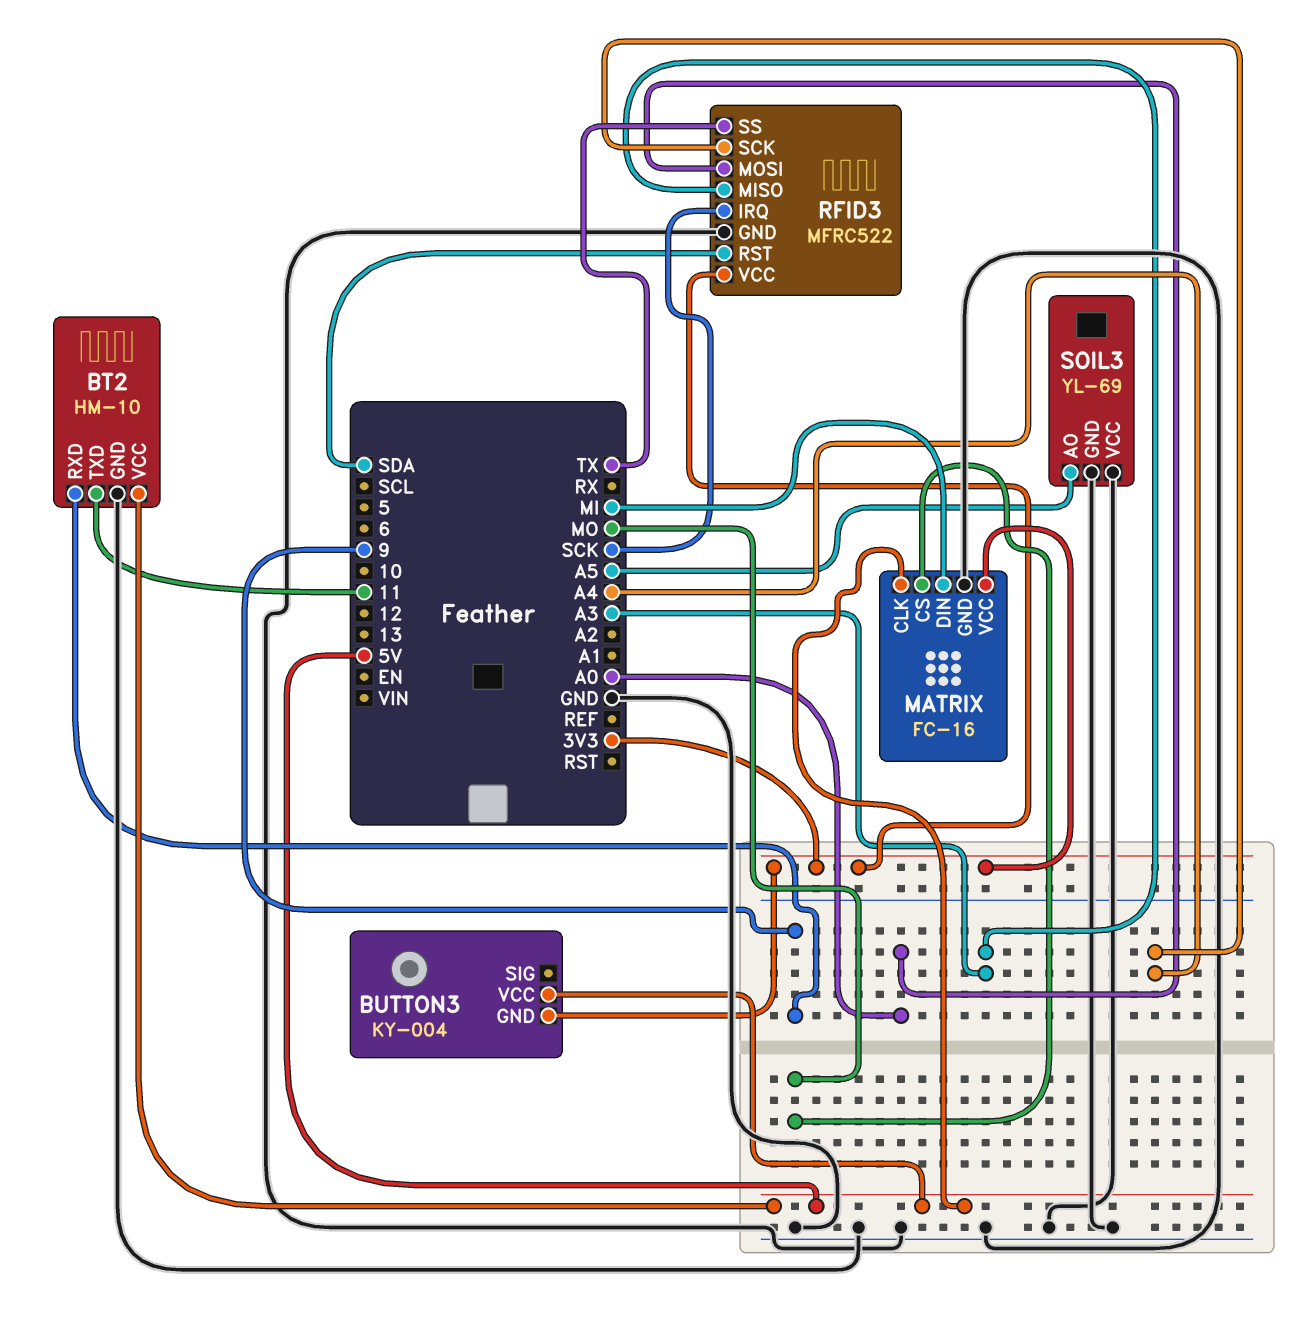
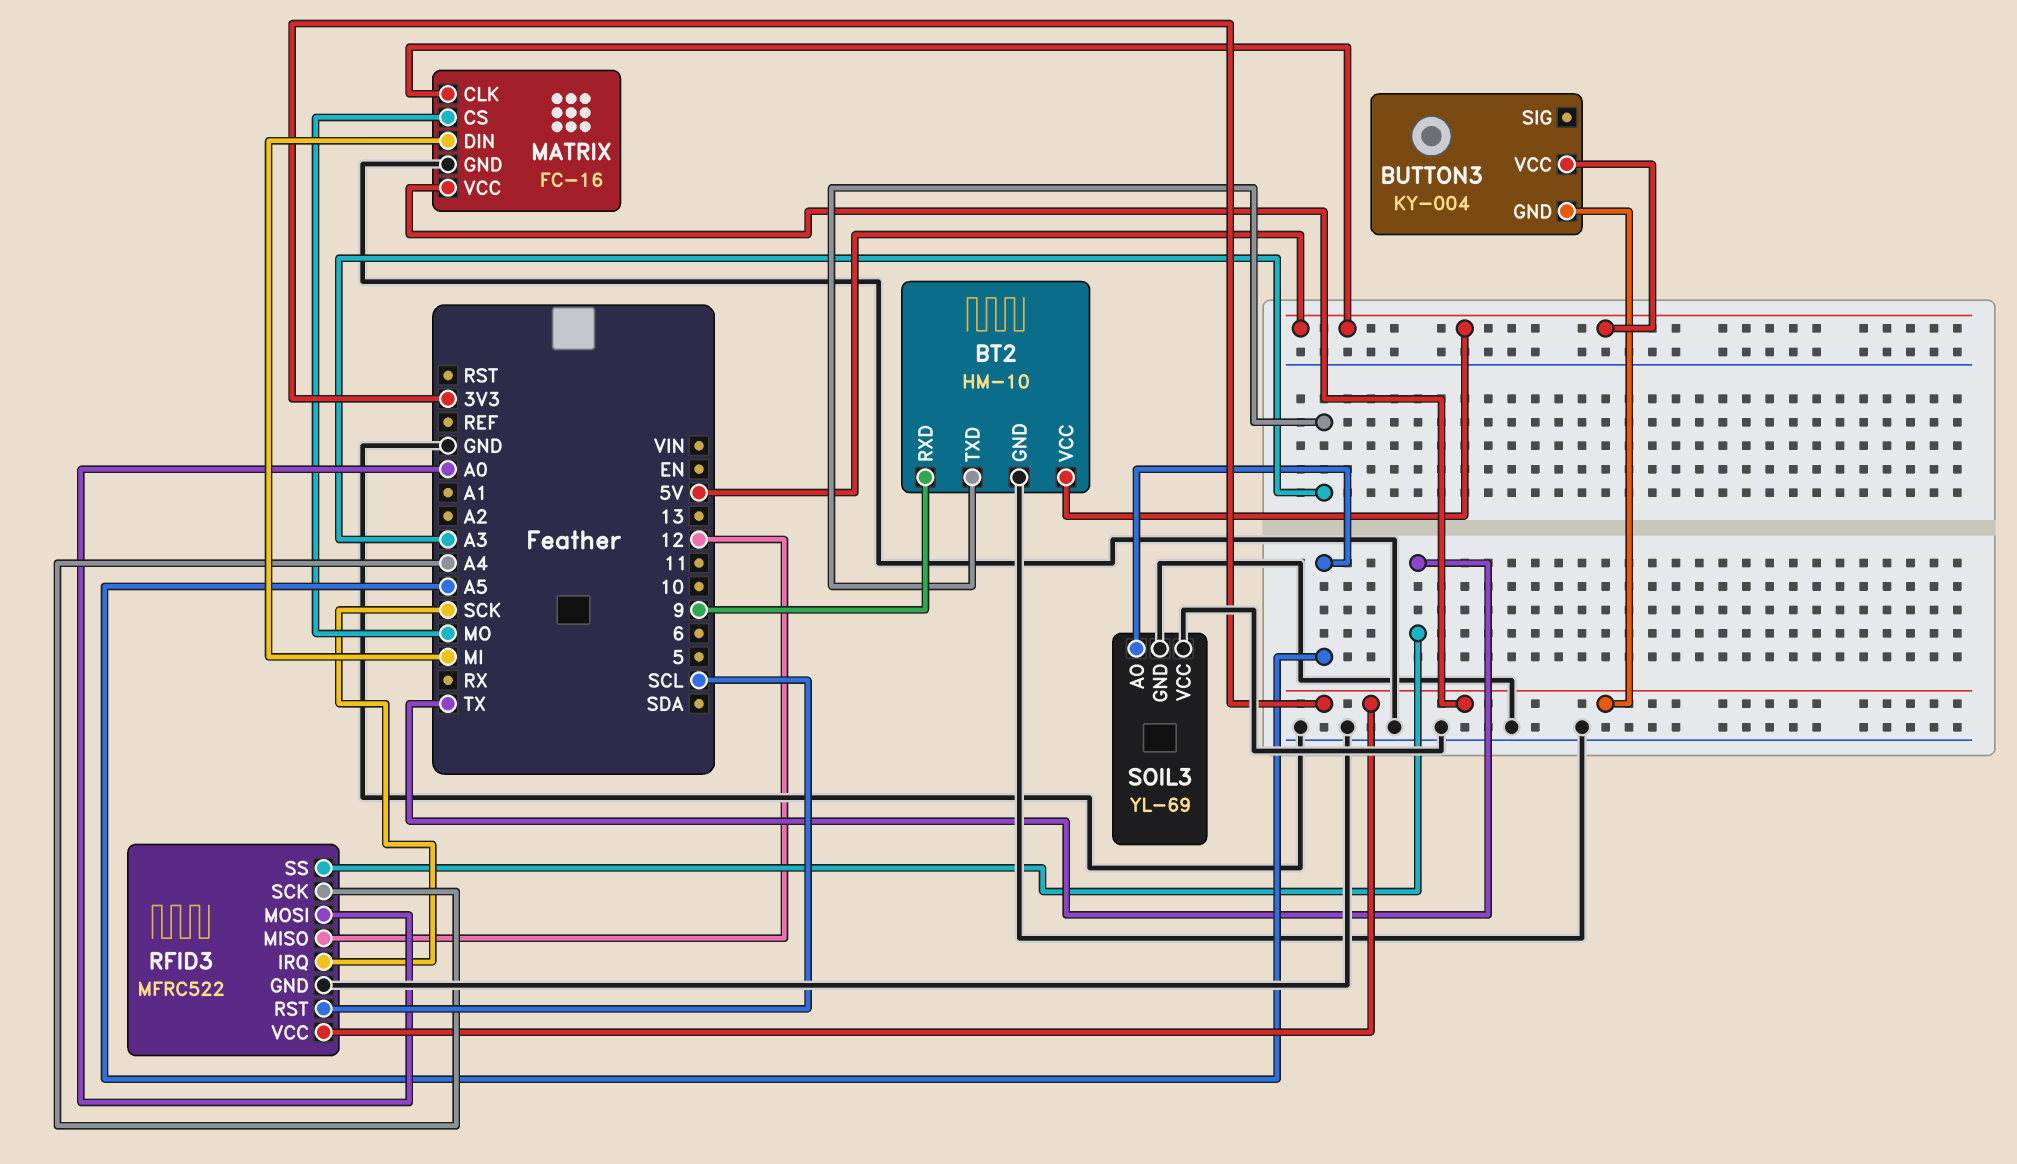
BT2 pin TXD: 11 -> A3
RFID3 pin MISO: A3 -> 12
RFID3 pin RST: SDA -> SCL

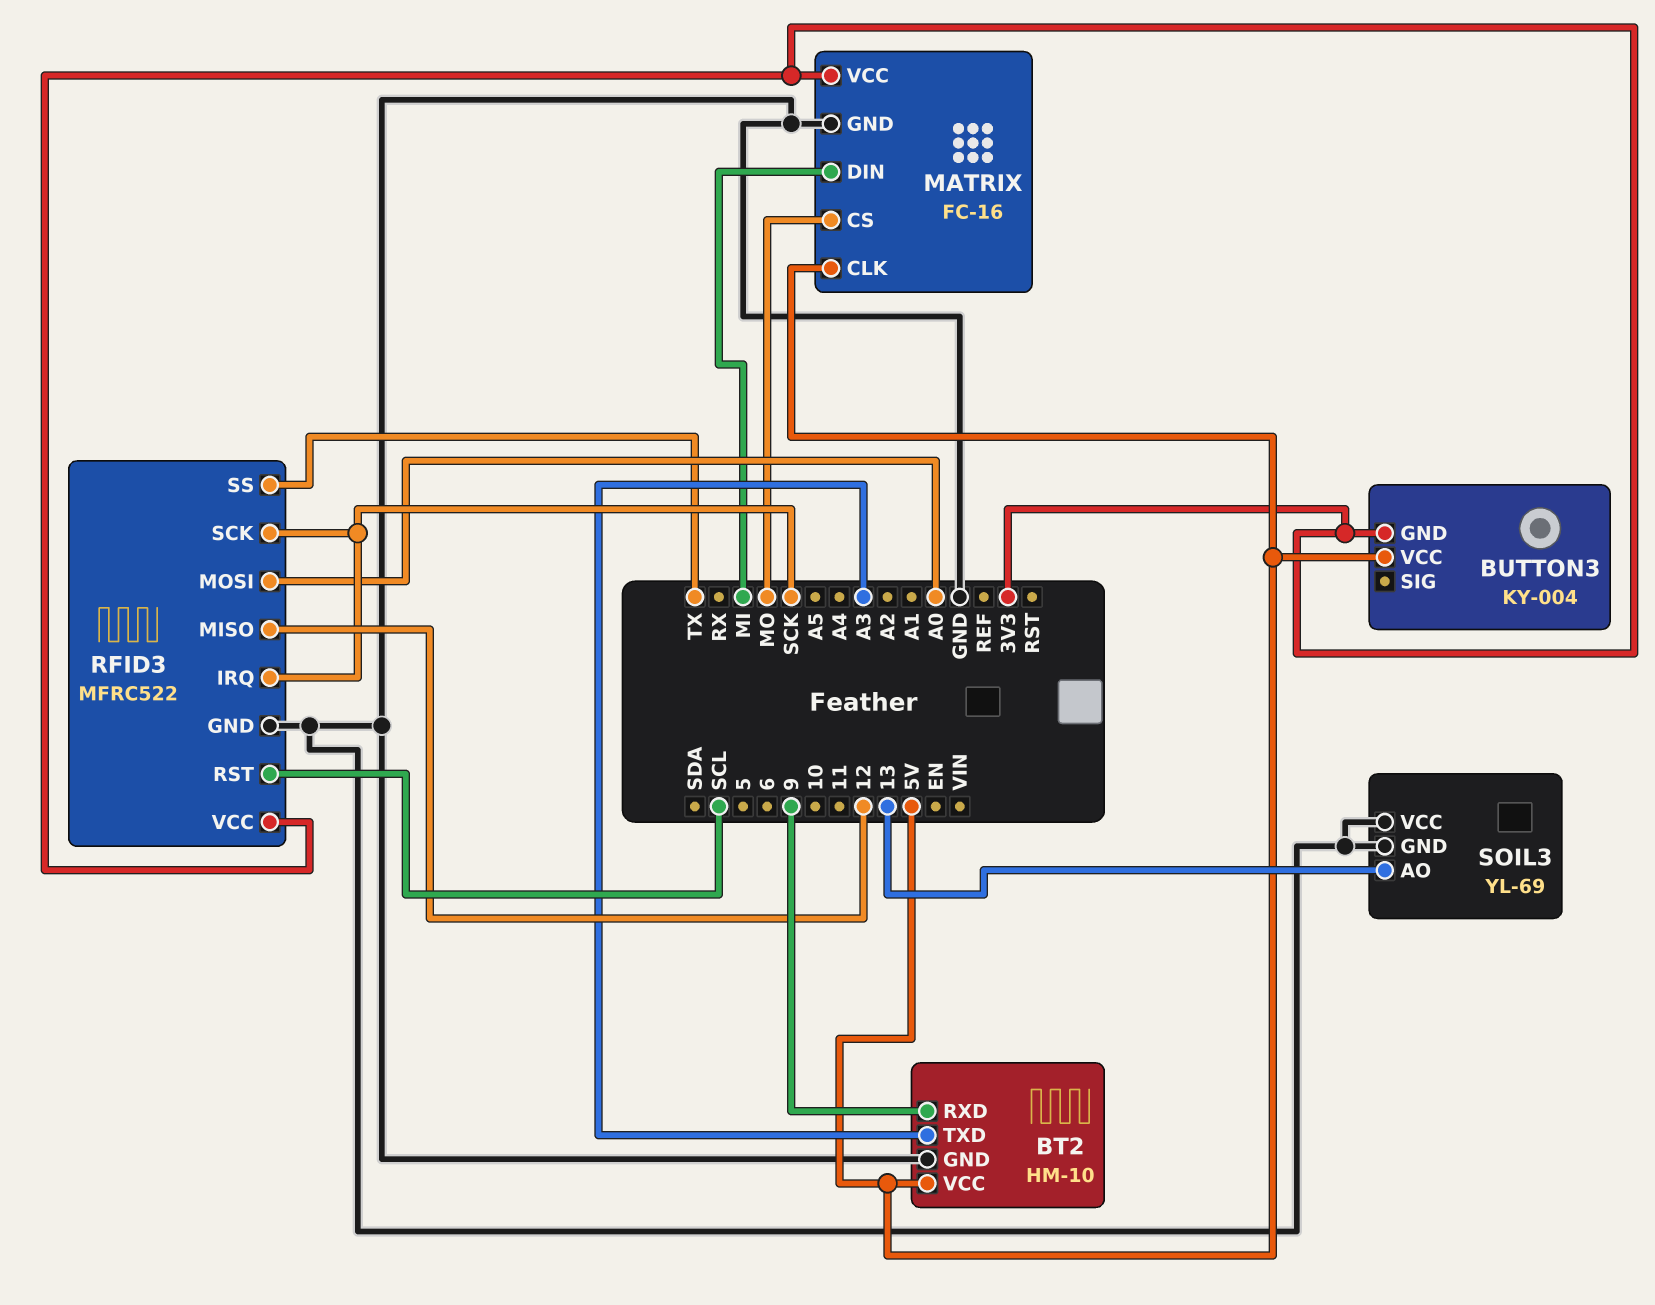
RFID3 pin SCK: A4 -> SCK
SOIL3 pin AO: A5 -> 13

